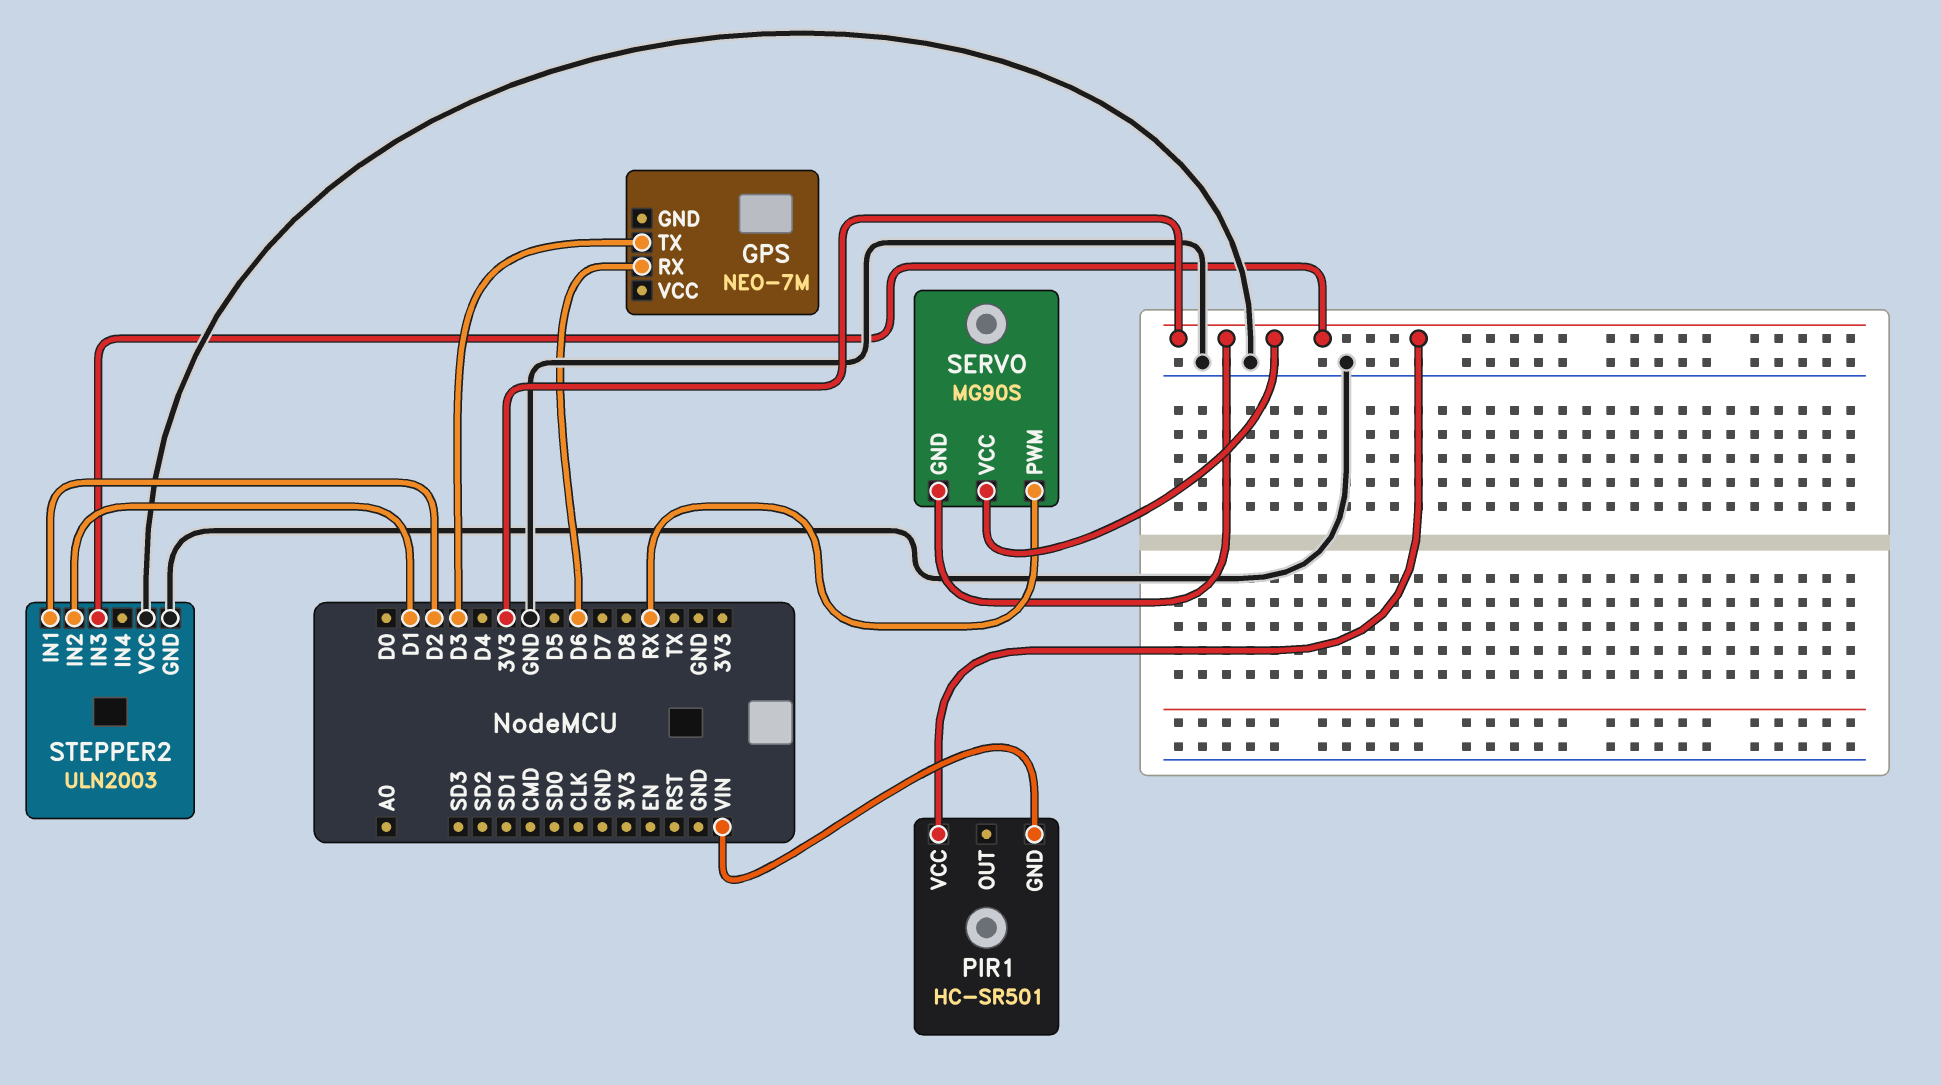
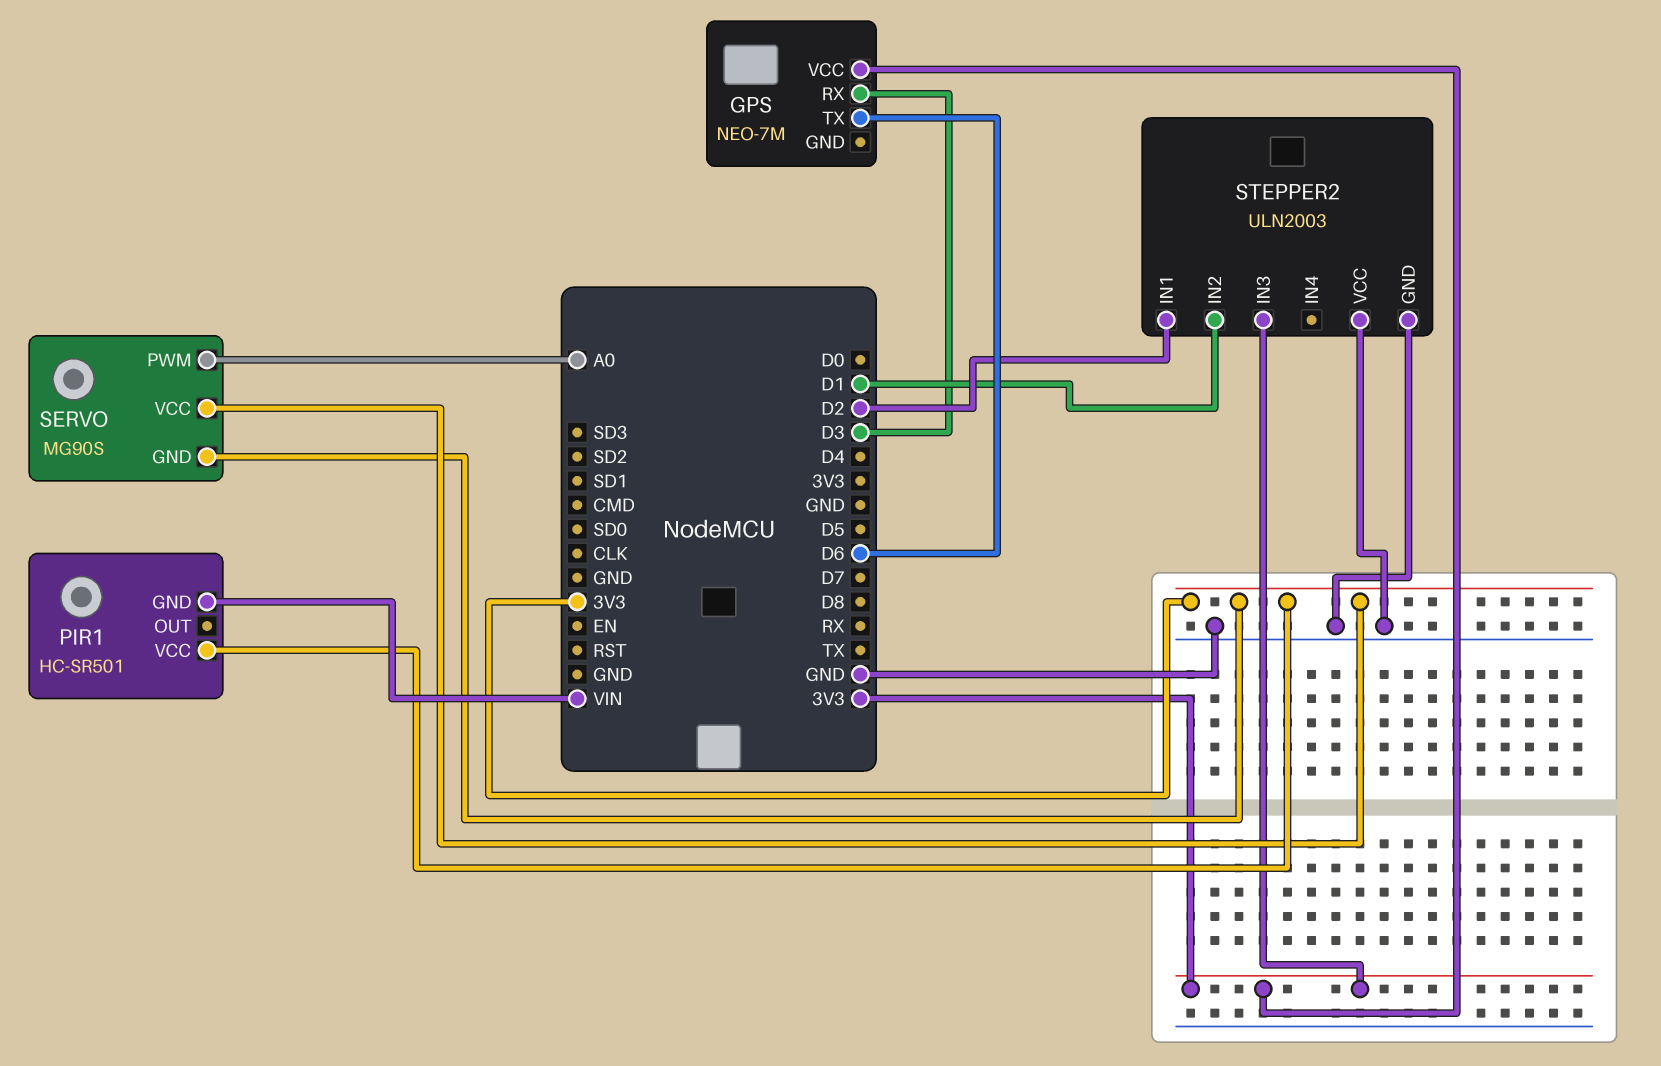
GPS pin RX: D6 -> D3
GPS pin TX: D3 -> D6
GPS pin VCC: none -> 3V3
SERVO pin PWM: RX -> A0

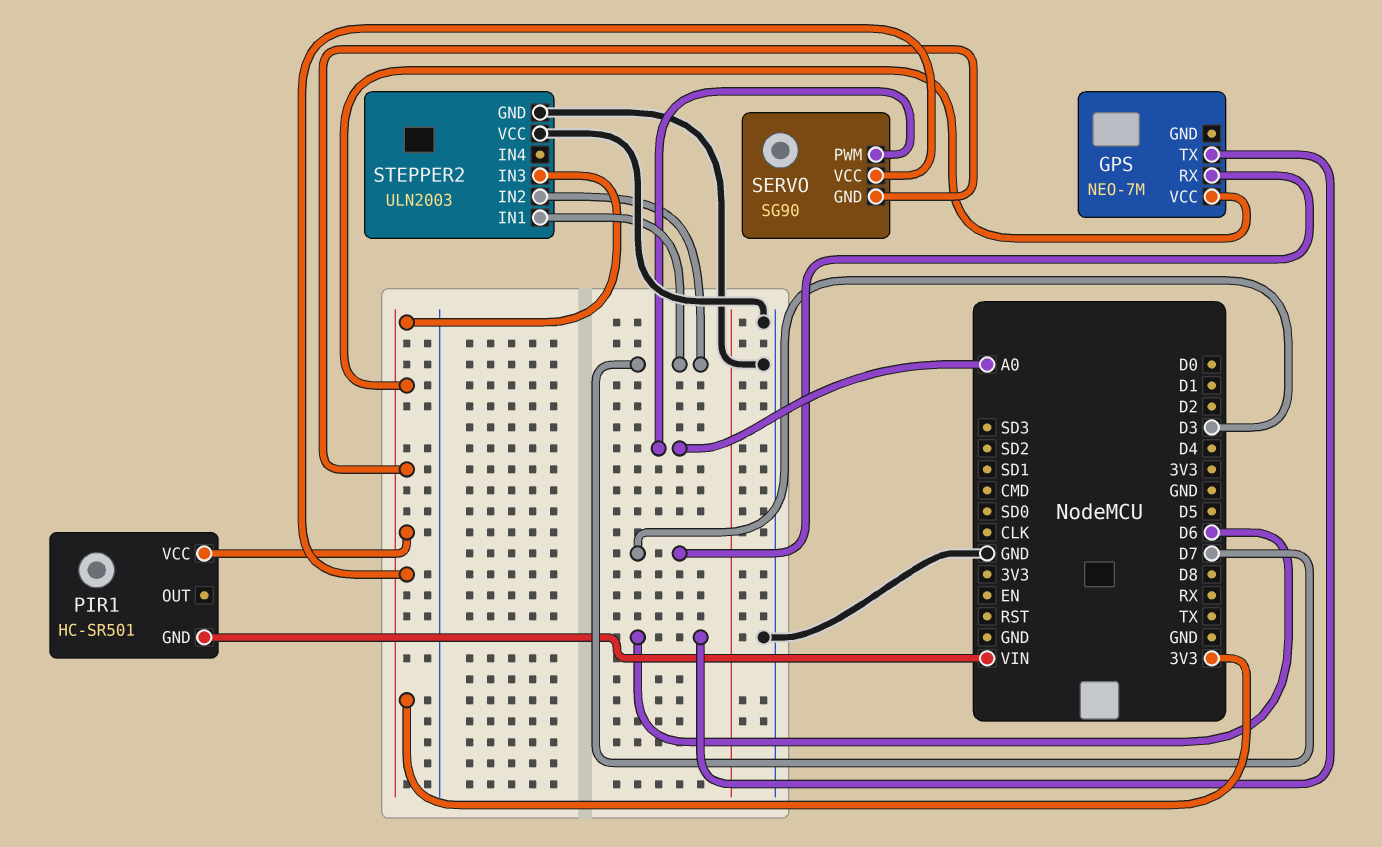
SERVO: MG90S -> SG90
STEPPER2 pin IN1: D2 -> D7
STEPPER2 pin IN2: D1 -> D7

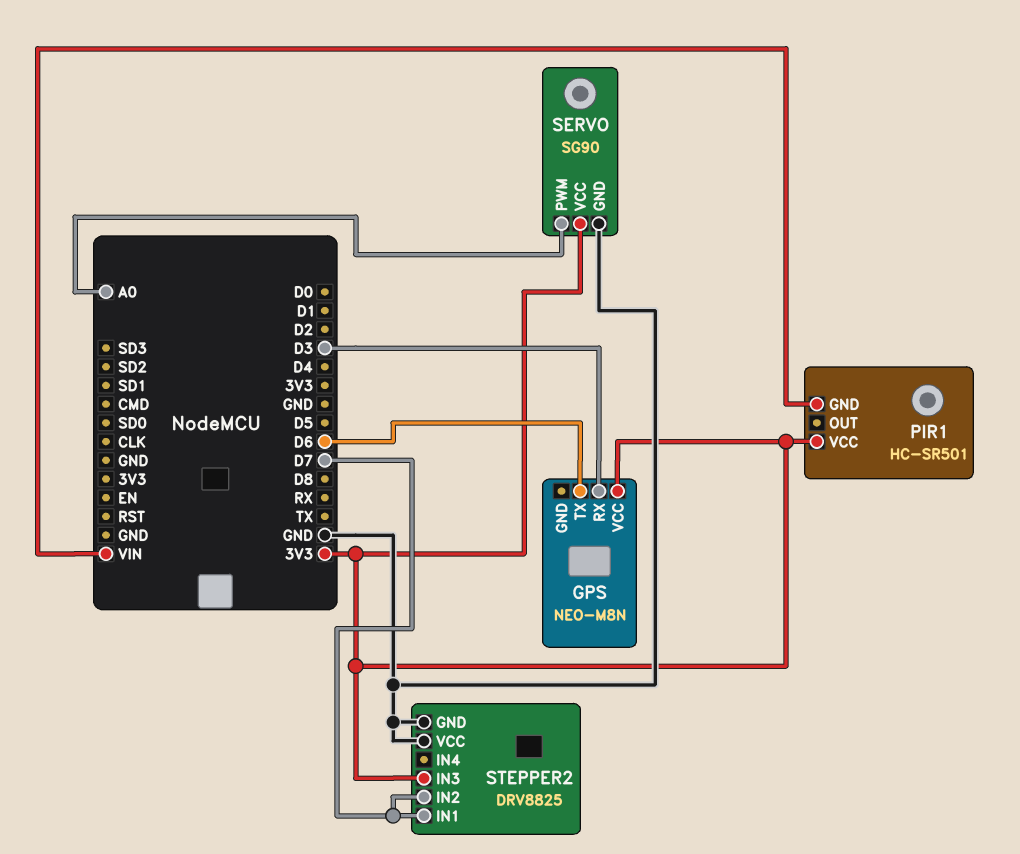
GPS: NEO-7M -> NEO-M8N
SERVO pin GND: 3V3 -> GND
STEPPER2: ULN2003 -> DRV8825

